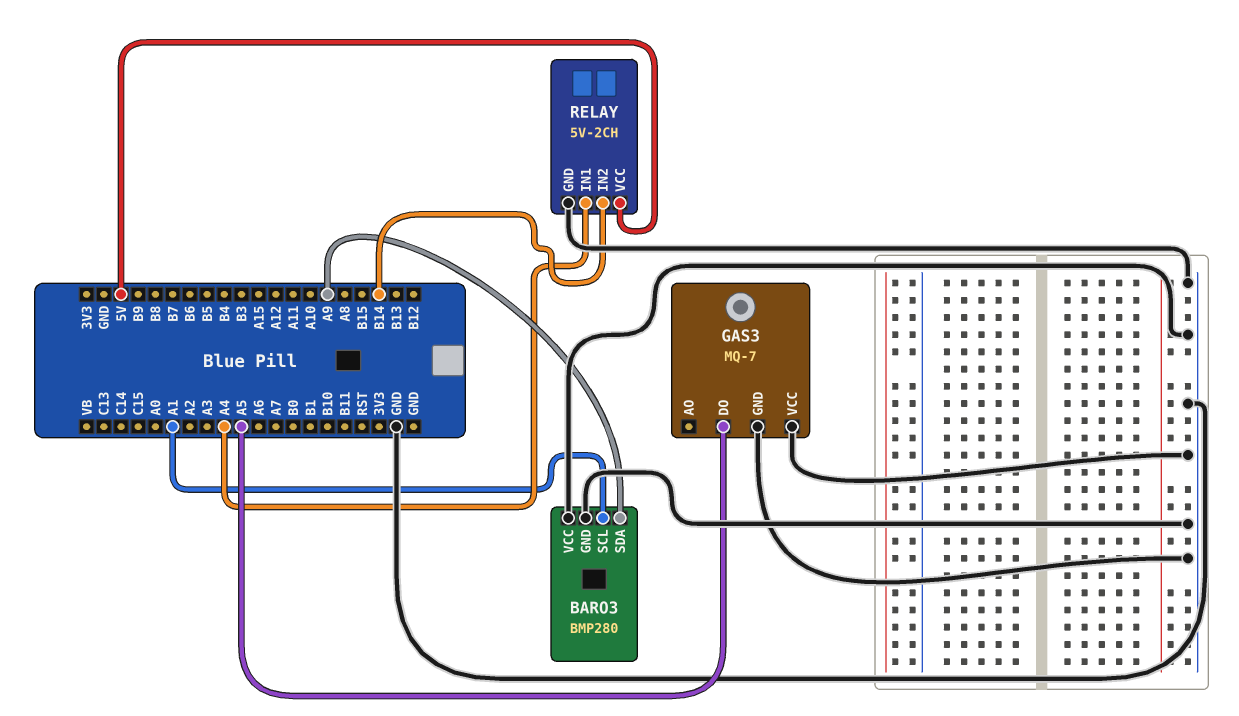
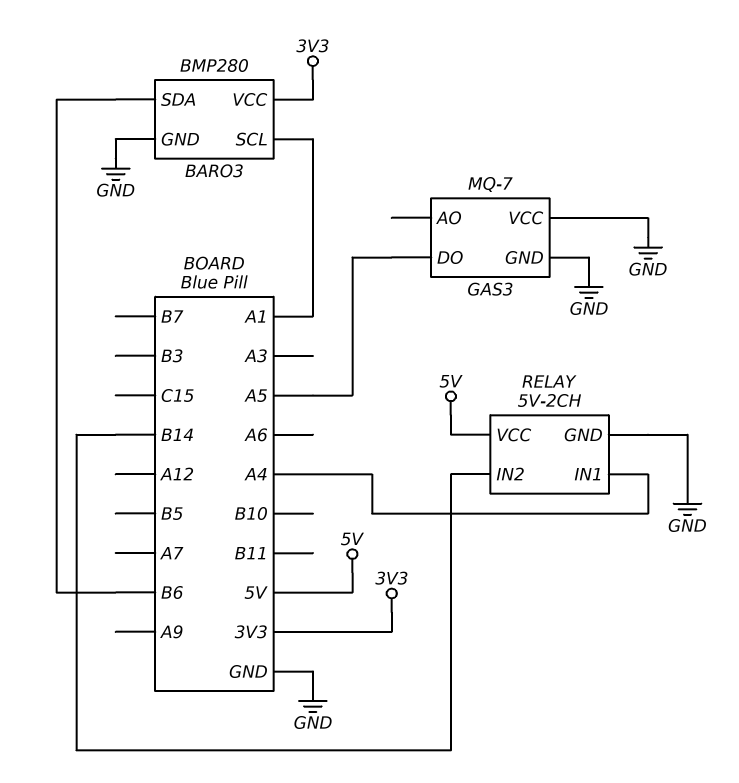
BARO3 pin SDA: A9 -> B6
BARO3 pin VCC: GND -> 3V3

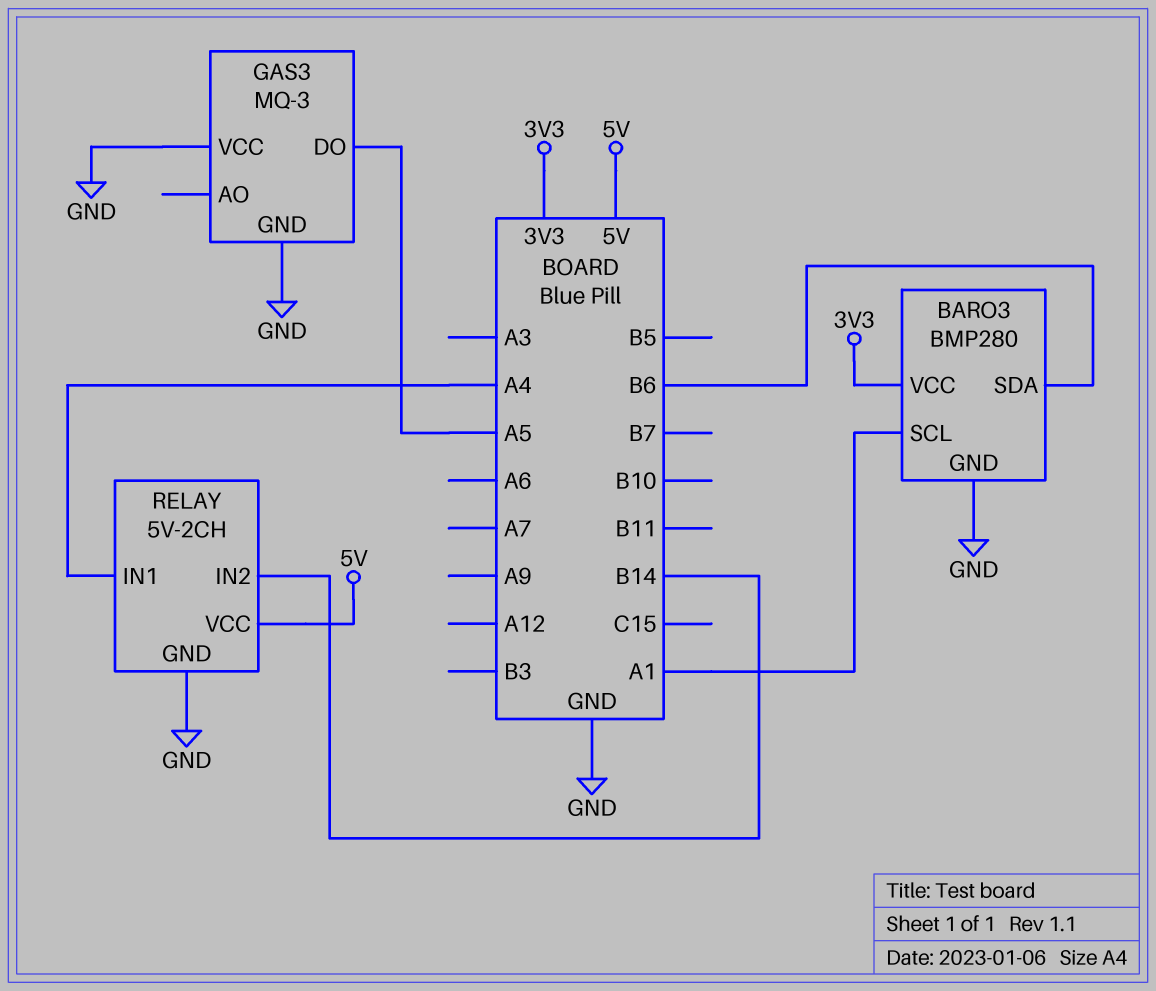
GAS3: MQ-7 -> MQ-3

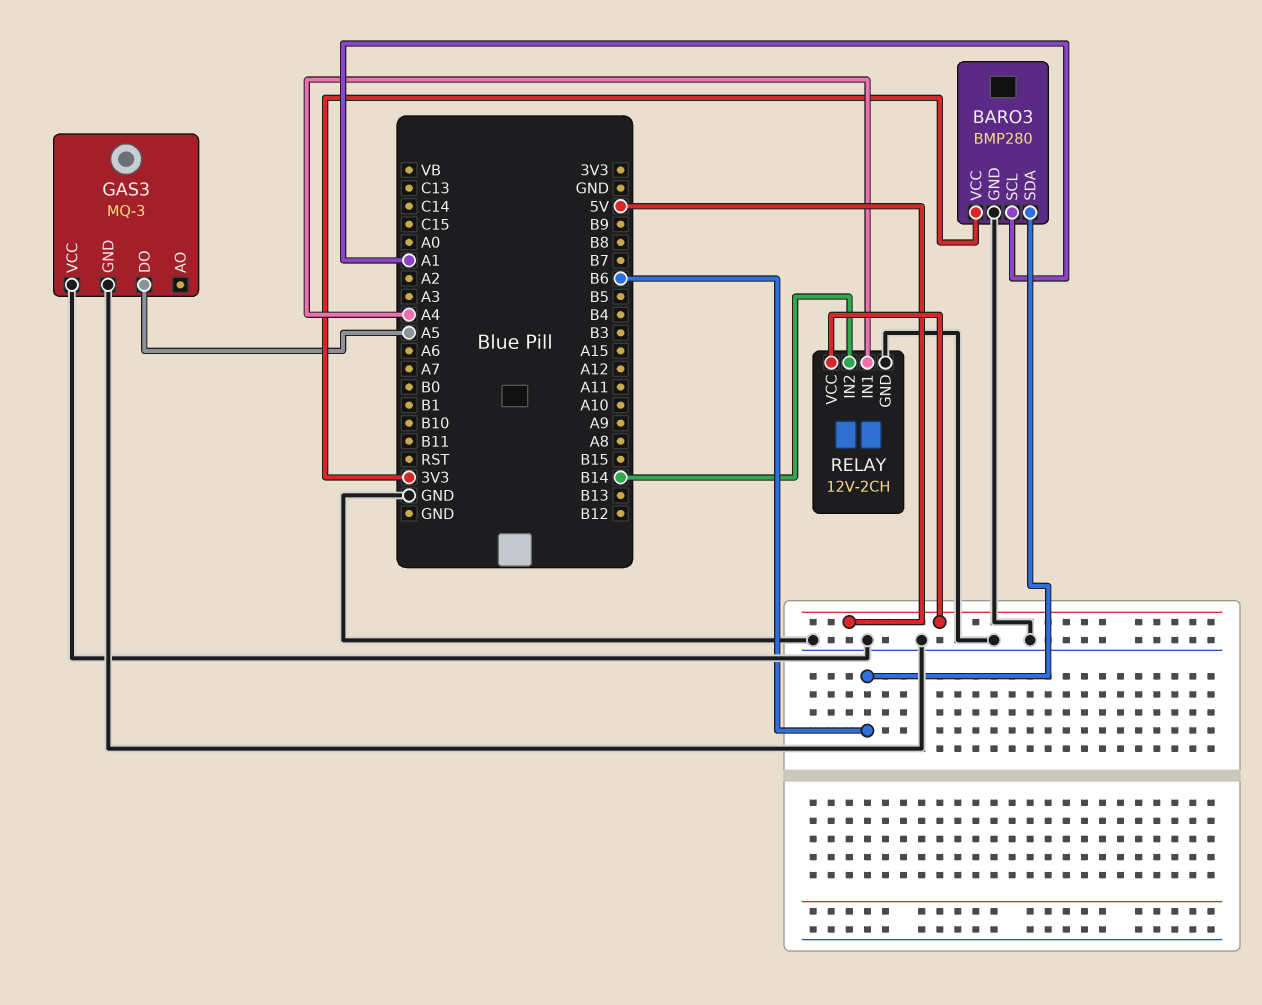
RELAY: 5V-2CH -> 12V-2CH

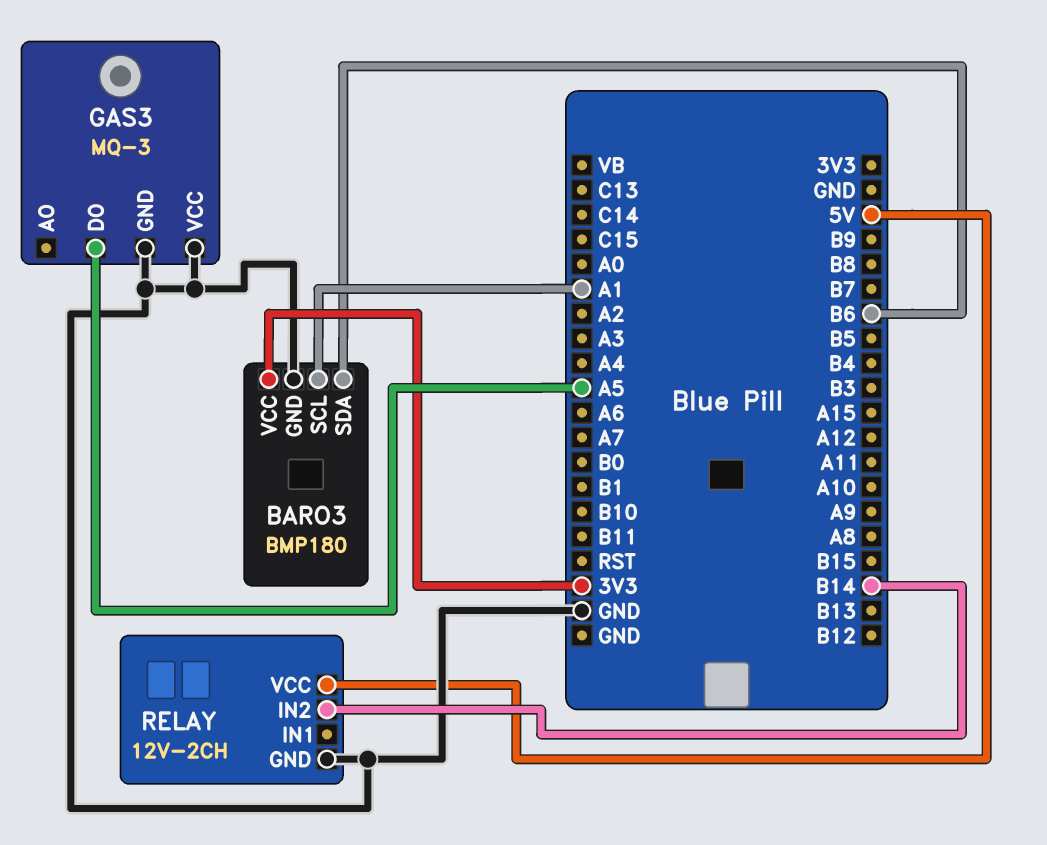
BARO3: BMP280 -> BMP180
RELAY pin IN1: A4 -> none

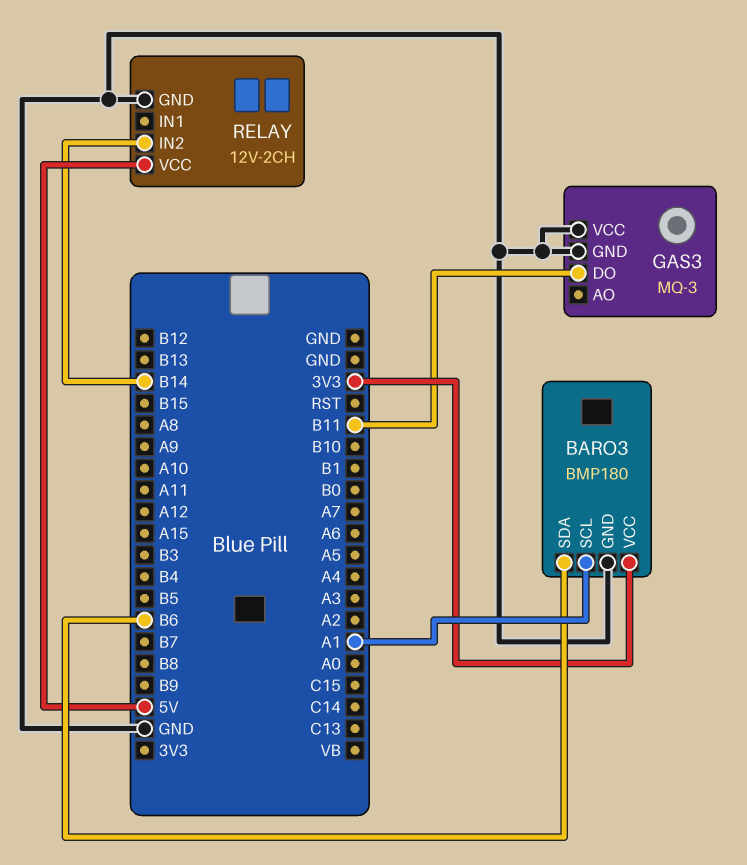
GAS3 pin DO: A5 -> B11

